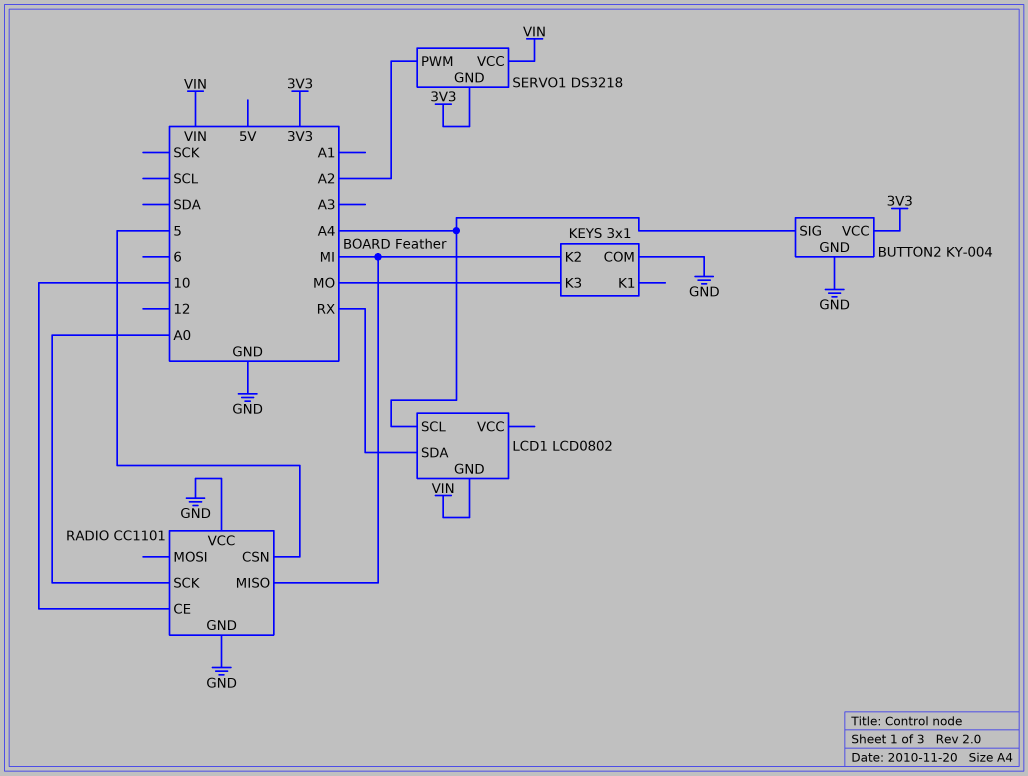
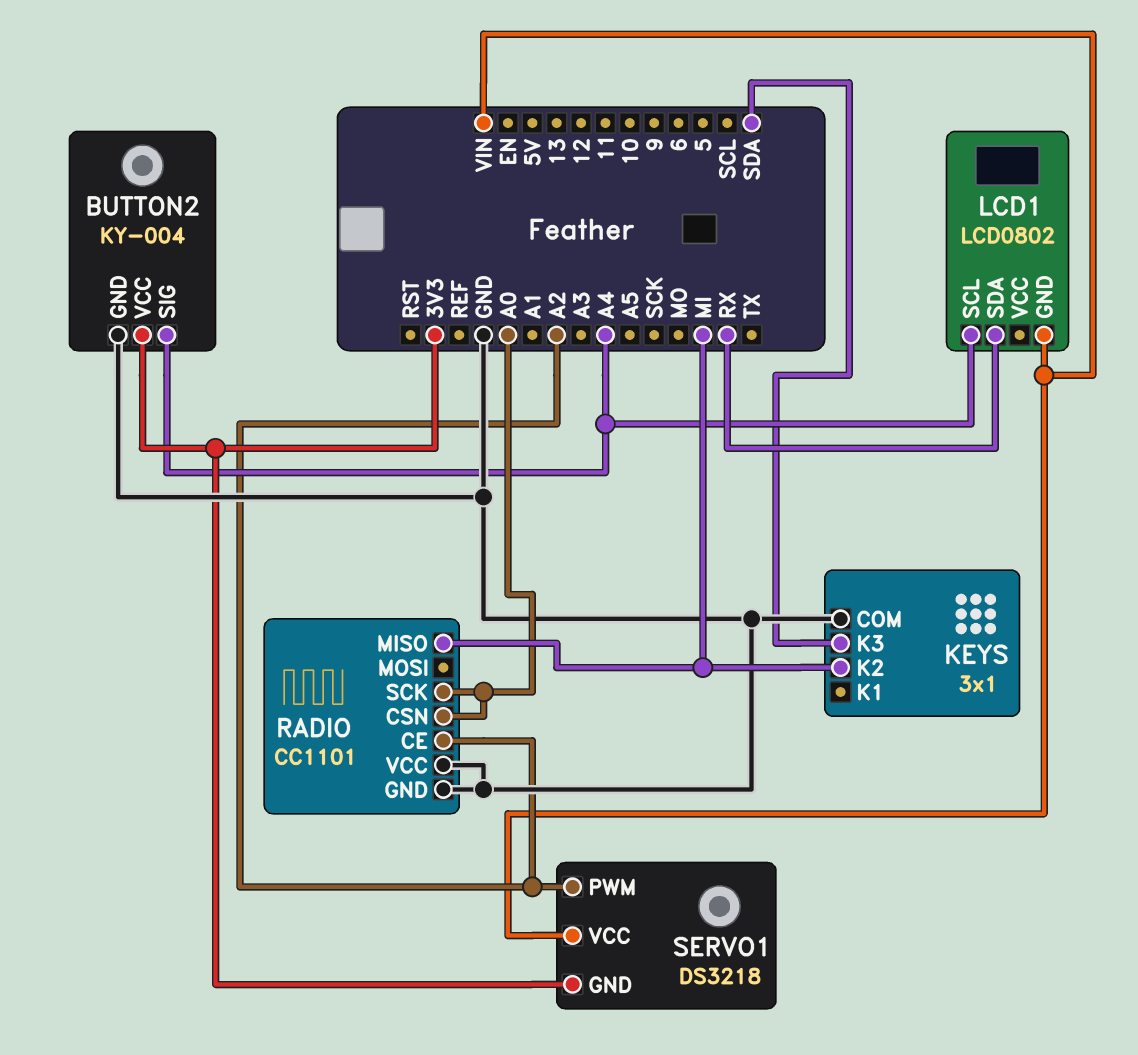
KEYS pin K3: MO -> SDA
RADIO pin CE: 10 -> A2
RADIO pin CSN: 5 -> A0

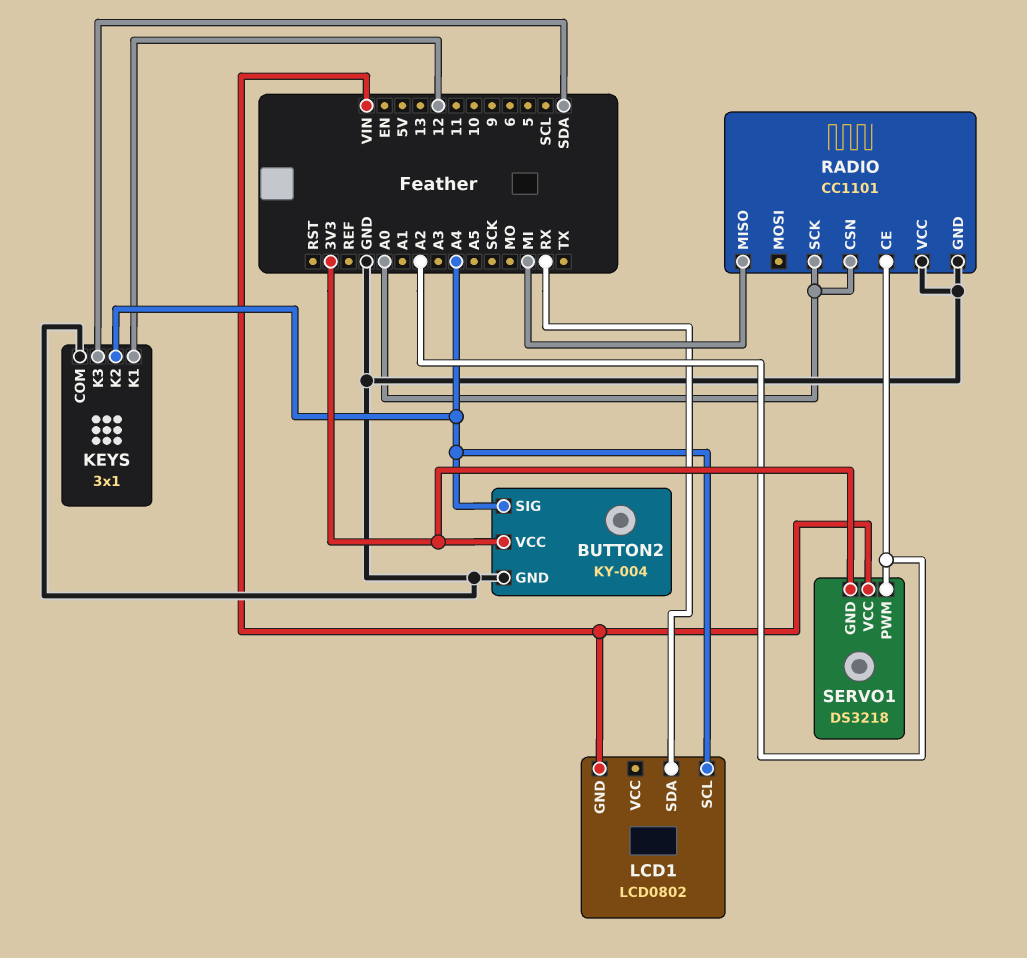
KEYS pin K1: none -> 12
KEYS pin K2: MI -> A4

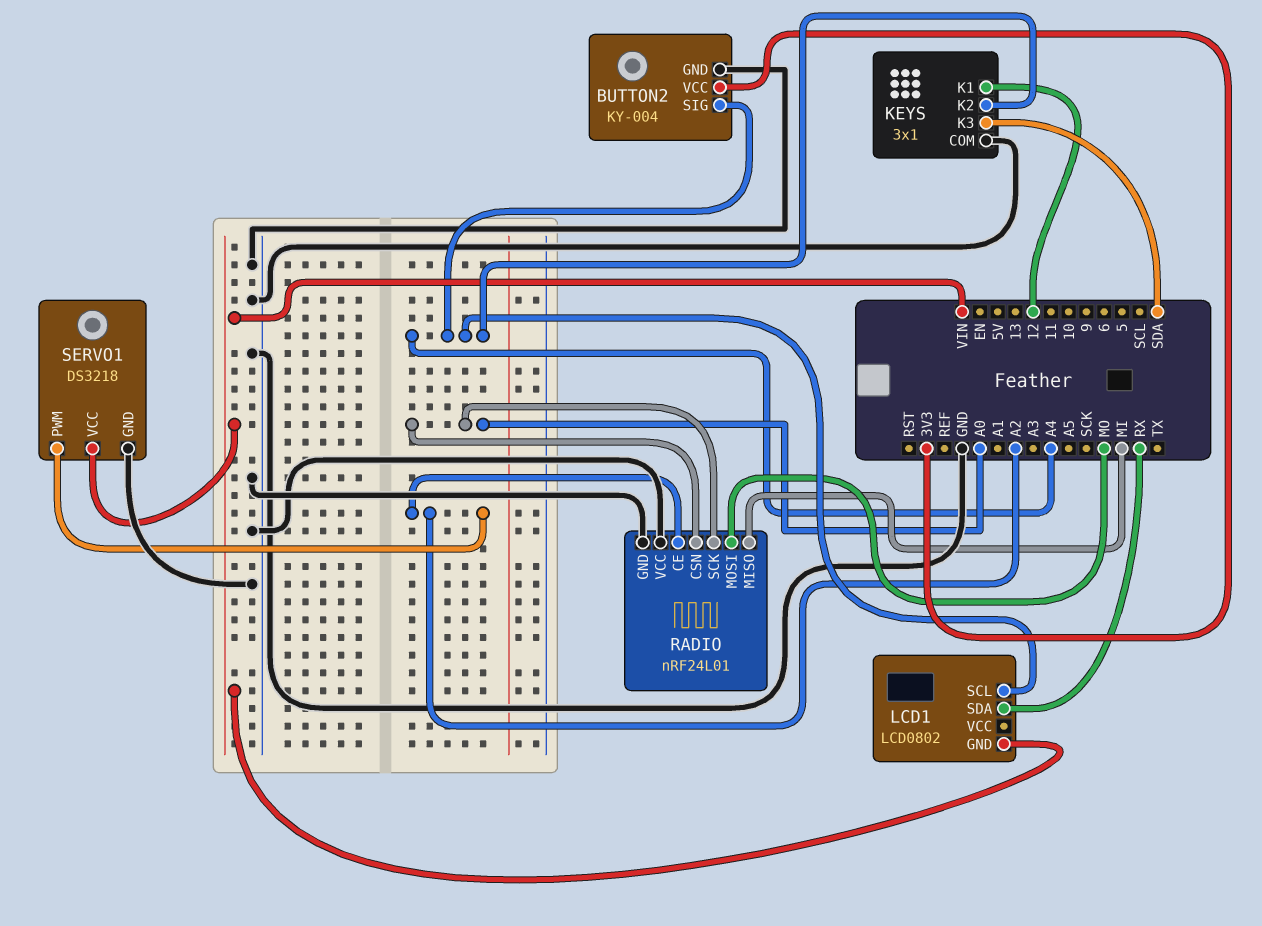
RADIO: CC1101 -> nRF24L01
RADIO pin MOSI: none -> MO
SERVO1 pin GND: 3V3 -> GND

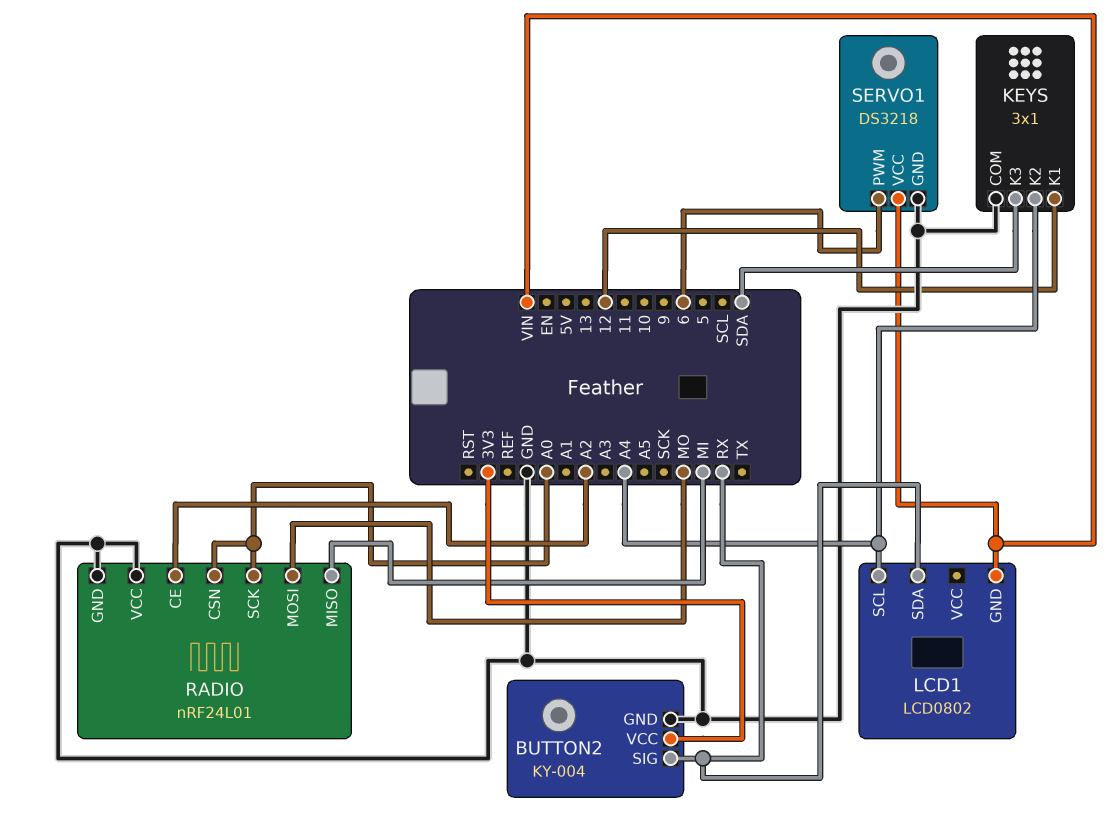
BUTTON2 pin SIG: A4 -> RX
SERVO1 pin PWM: A2 -> 6

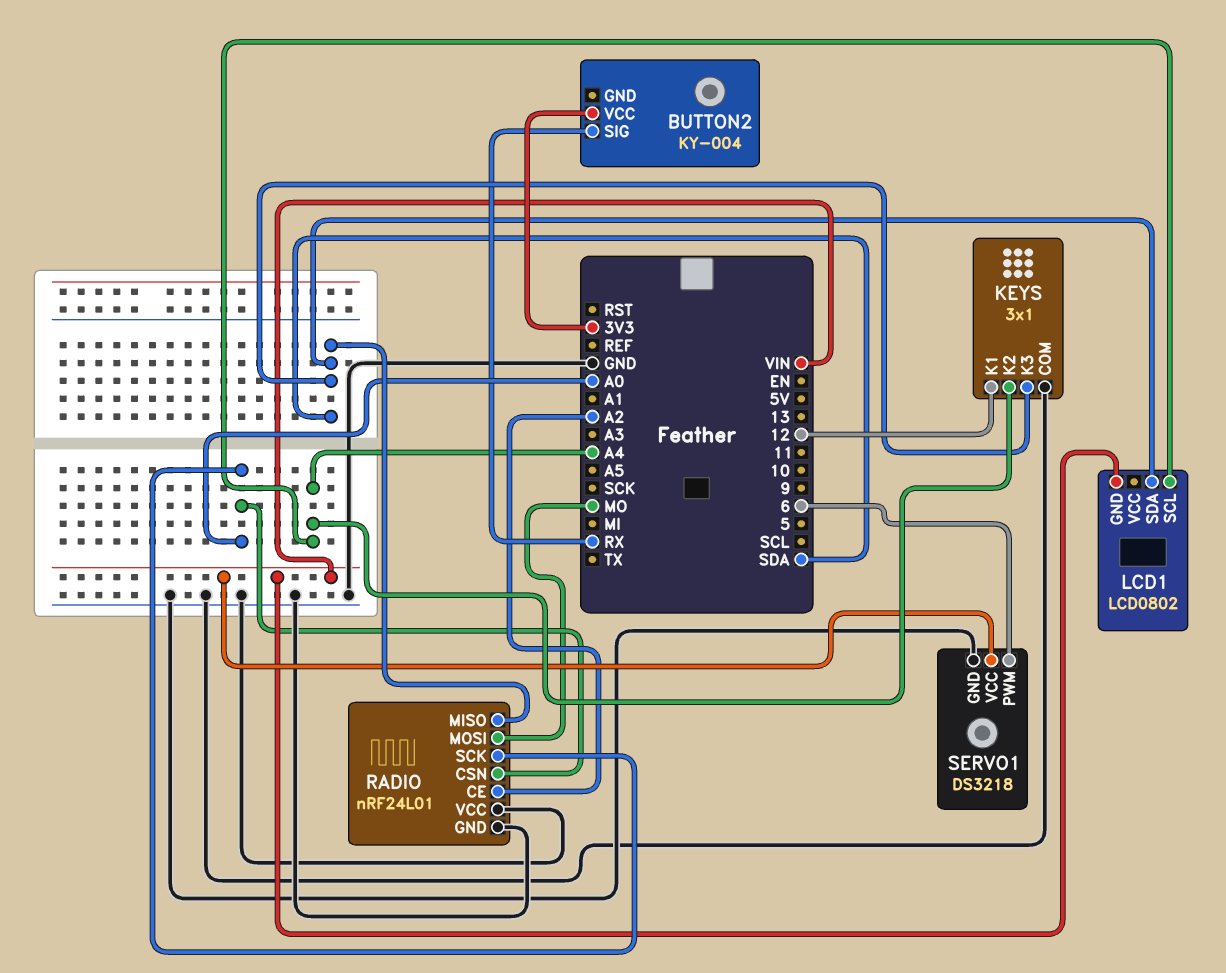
BUTTON2 pin GND: GND -> none
LCD1 pin SDA: RX -> SDA
RADIO pin MISO: MI -> SDA

